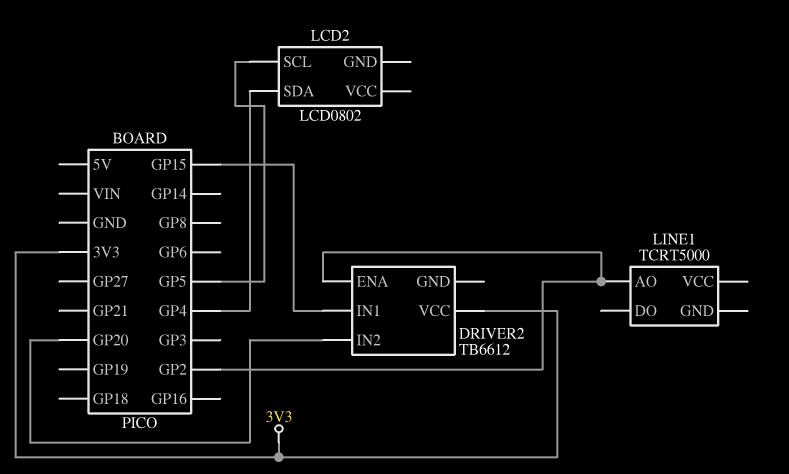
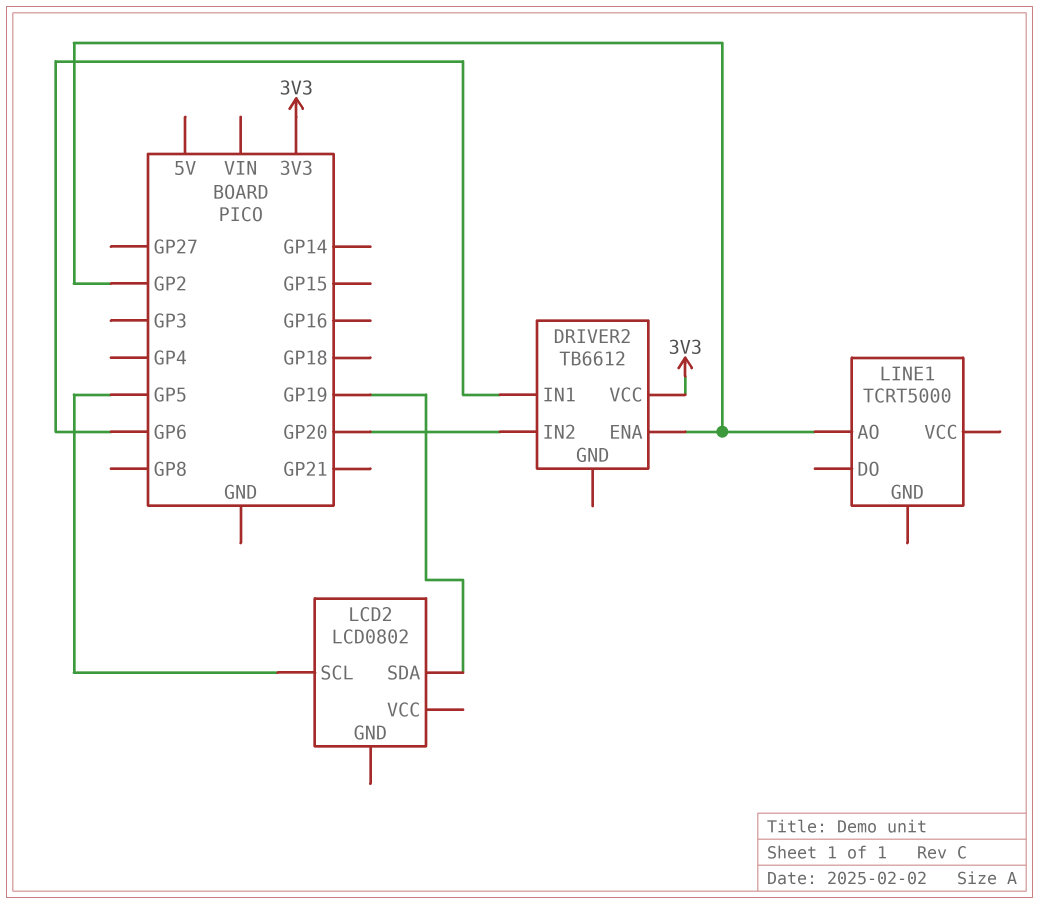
DRIVER2 pin IN1: GP15 -> GP6
LCD2 pin SDA: GP4 -> GP19

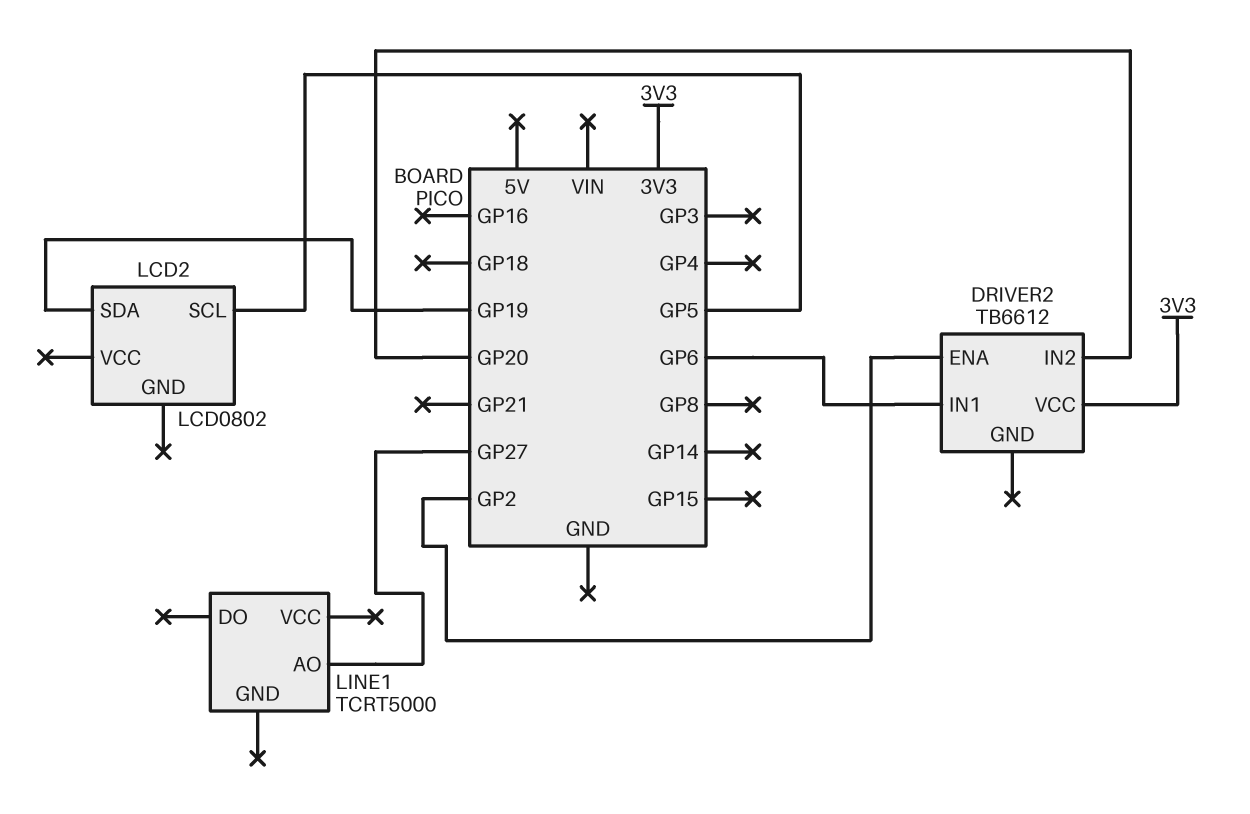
LINE1 pin AO: GP2 -> GP27

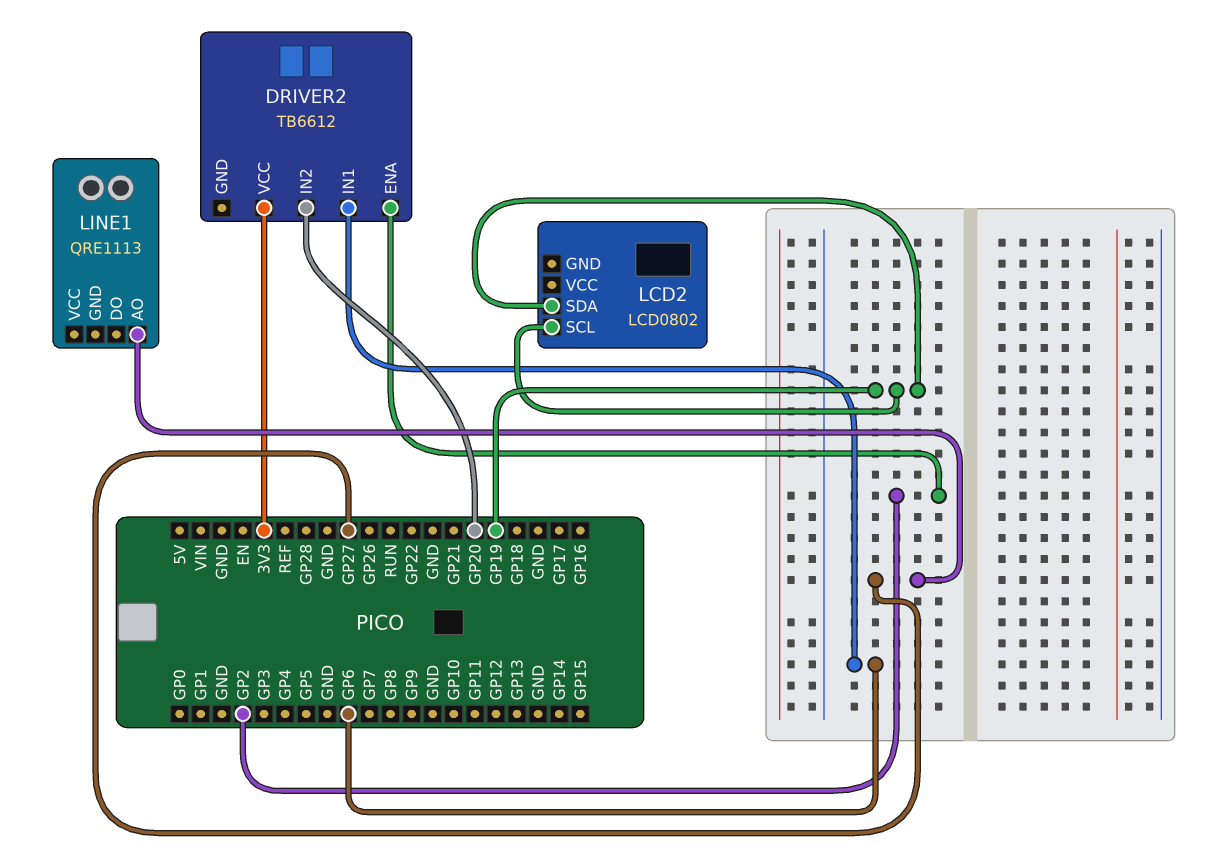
LCD2 pin SCL: GP5 -> GP19
LINE1: TCRT5000 -> QRE1113

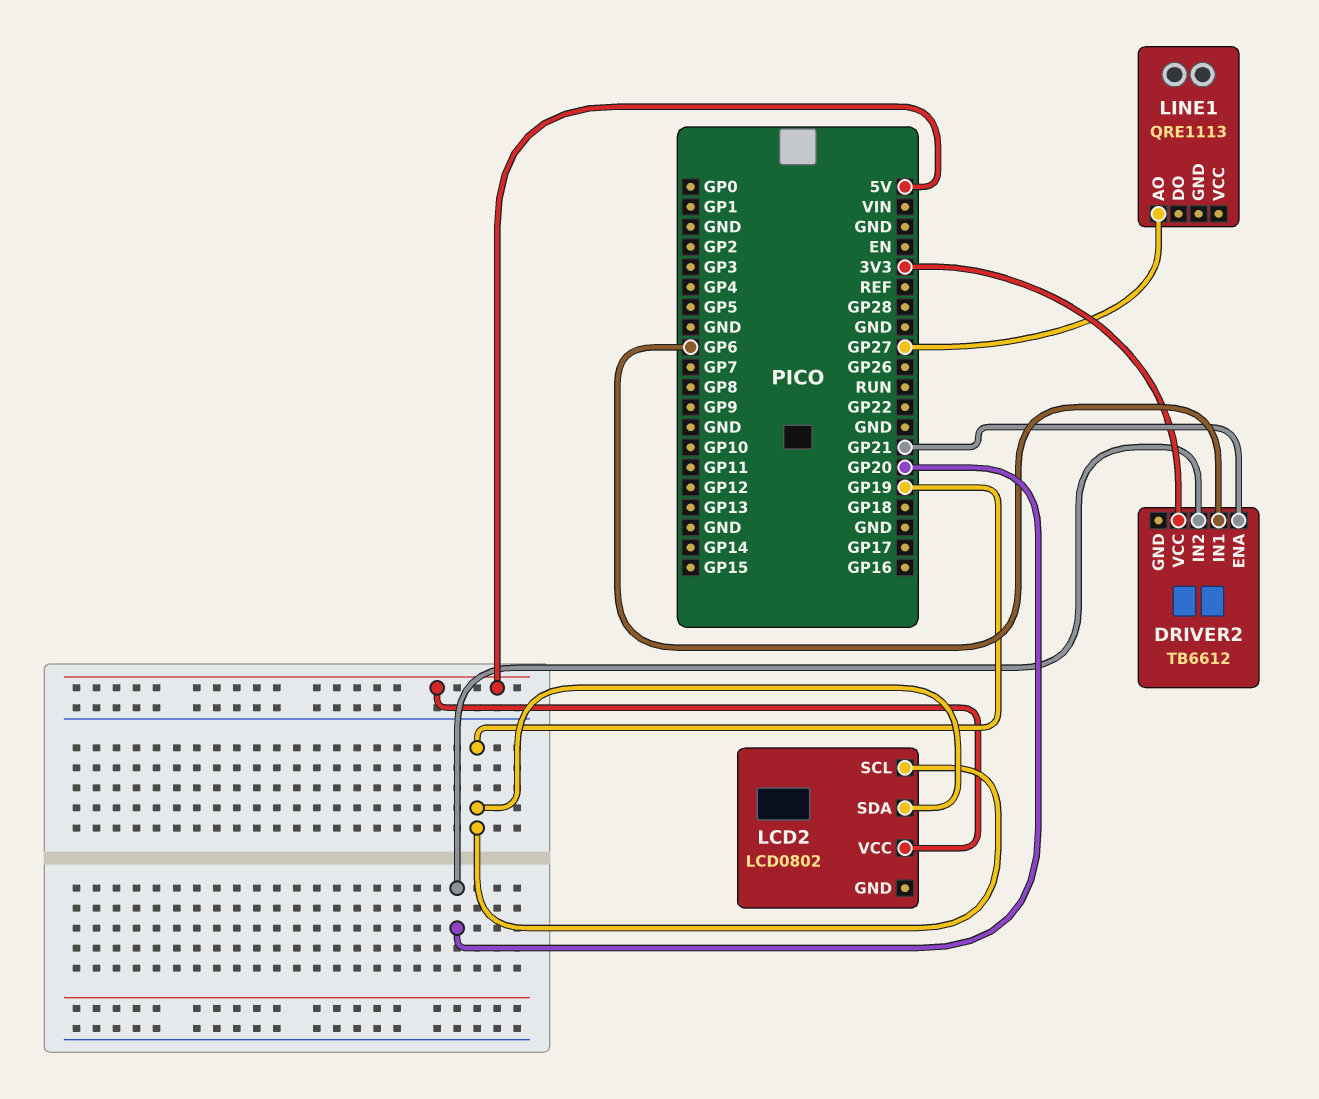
DRIVER2 pin ENA: GP2 -> GP21
LCD2 pin VCC: none -> 5V

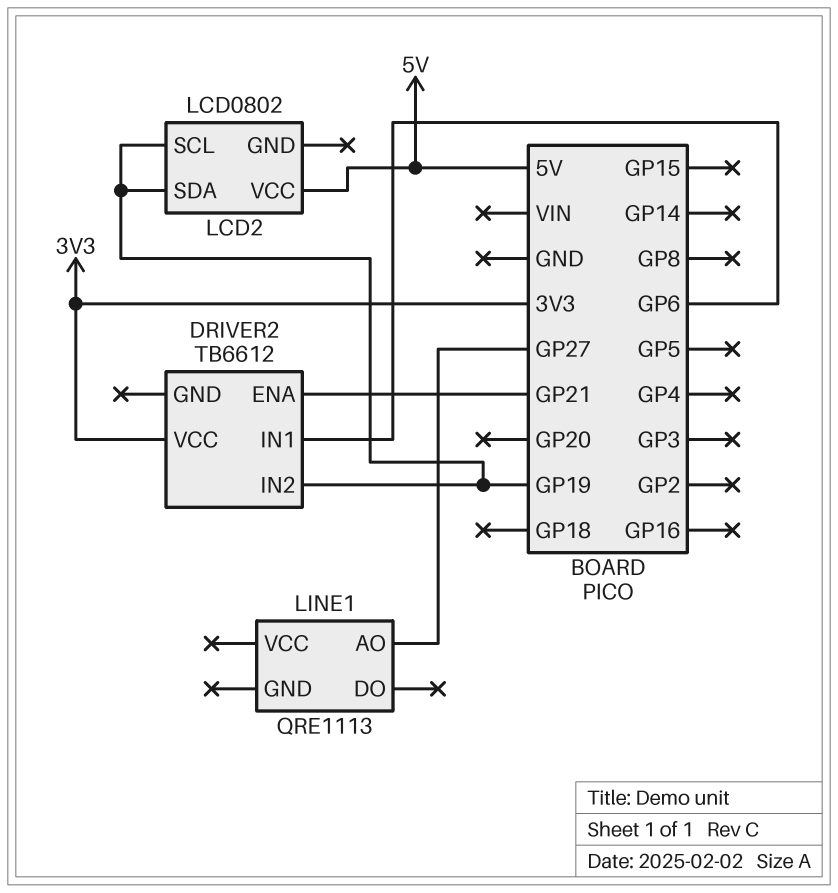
DRIVER2 pin IN2: GP20 -> GP19

